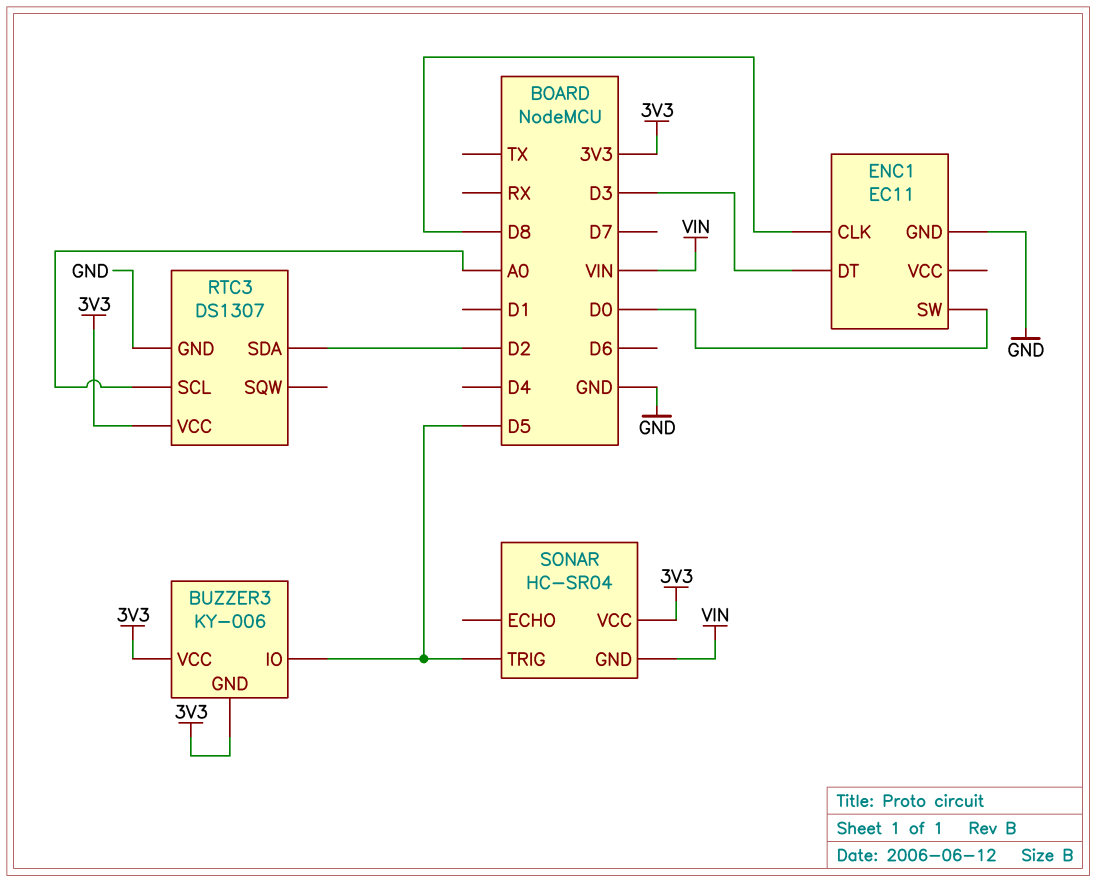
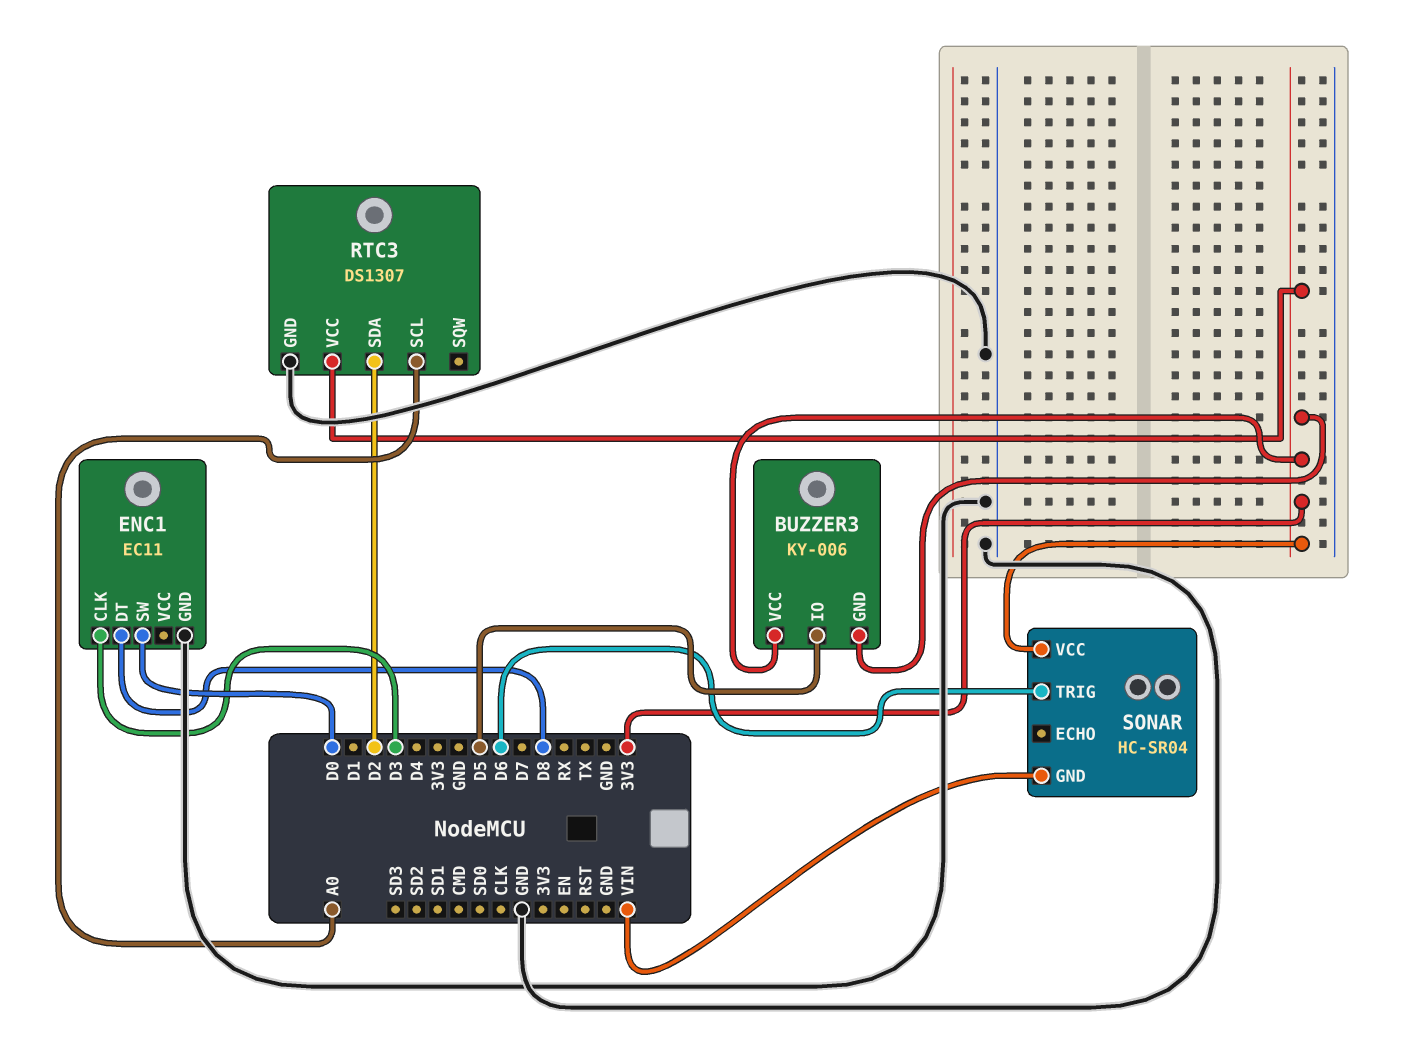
ENC1 pin CLK: D8 -> D3
ENC1 pin DT: D3 -> D8
SONAR pin TRIG: D5 -> D6

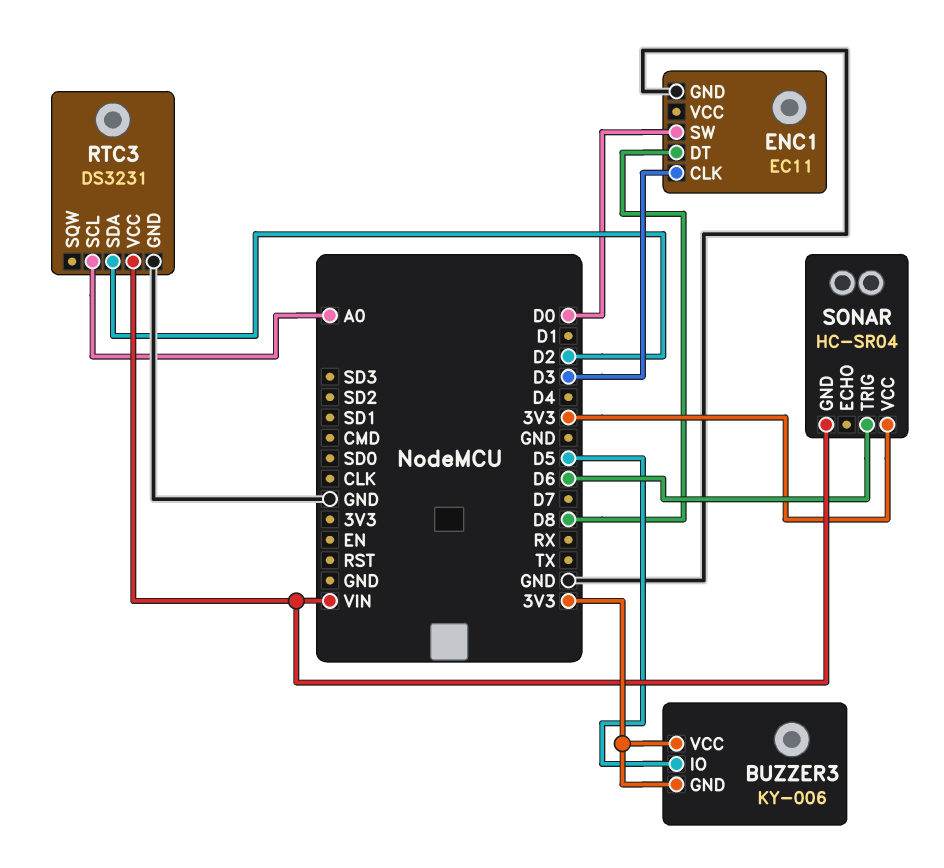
RTC3: DS1307 -> DS3231
RTC3 pin VCC: 3V3 -> VIN

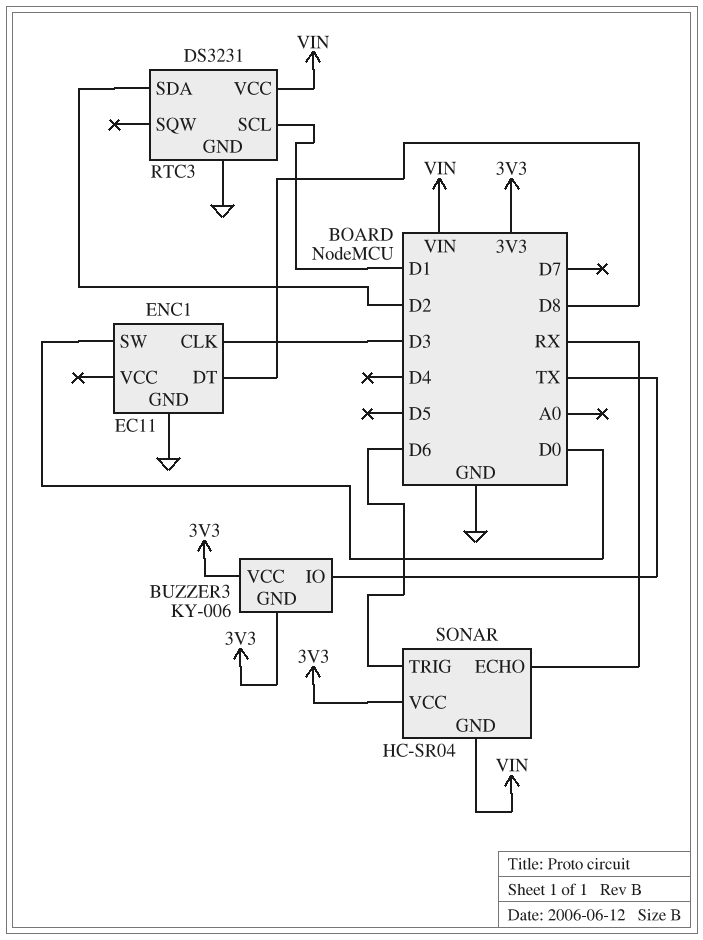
BUZZER3 pin IO: D5 -> TX
RTC3 pin SCL: A0 -> D1
SONAR pin ECHO: none -> RX

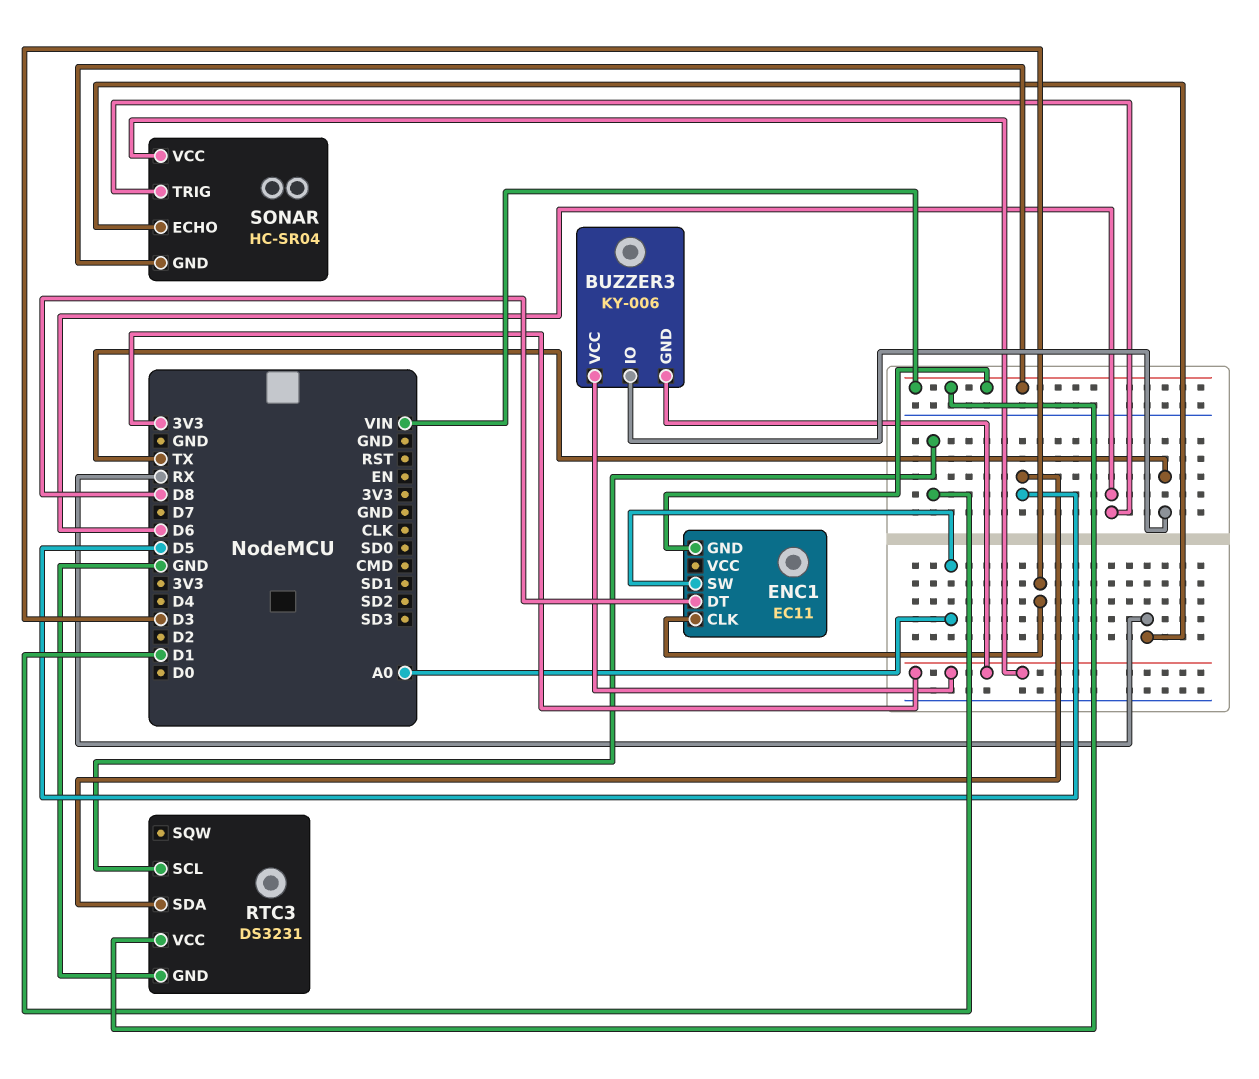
ENC1 pin GND: GND -> VIN
ENC1 pin SW: D0 -> A0
RTC3 pin SDA: D2 -> D5

